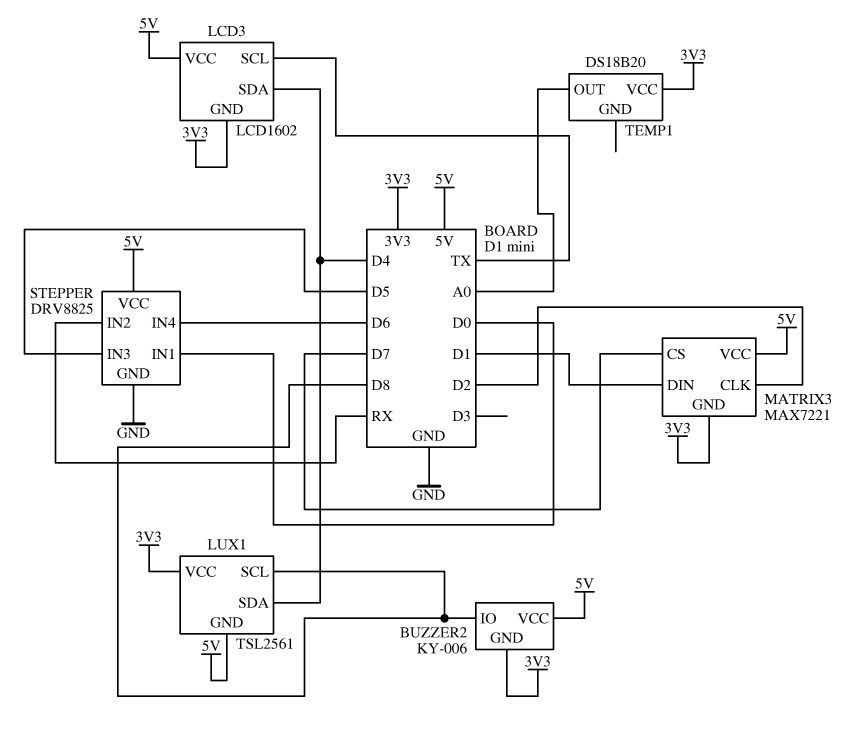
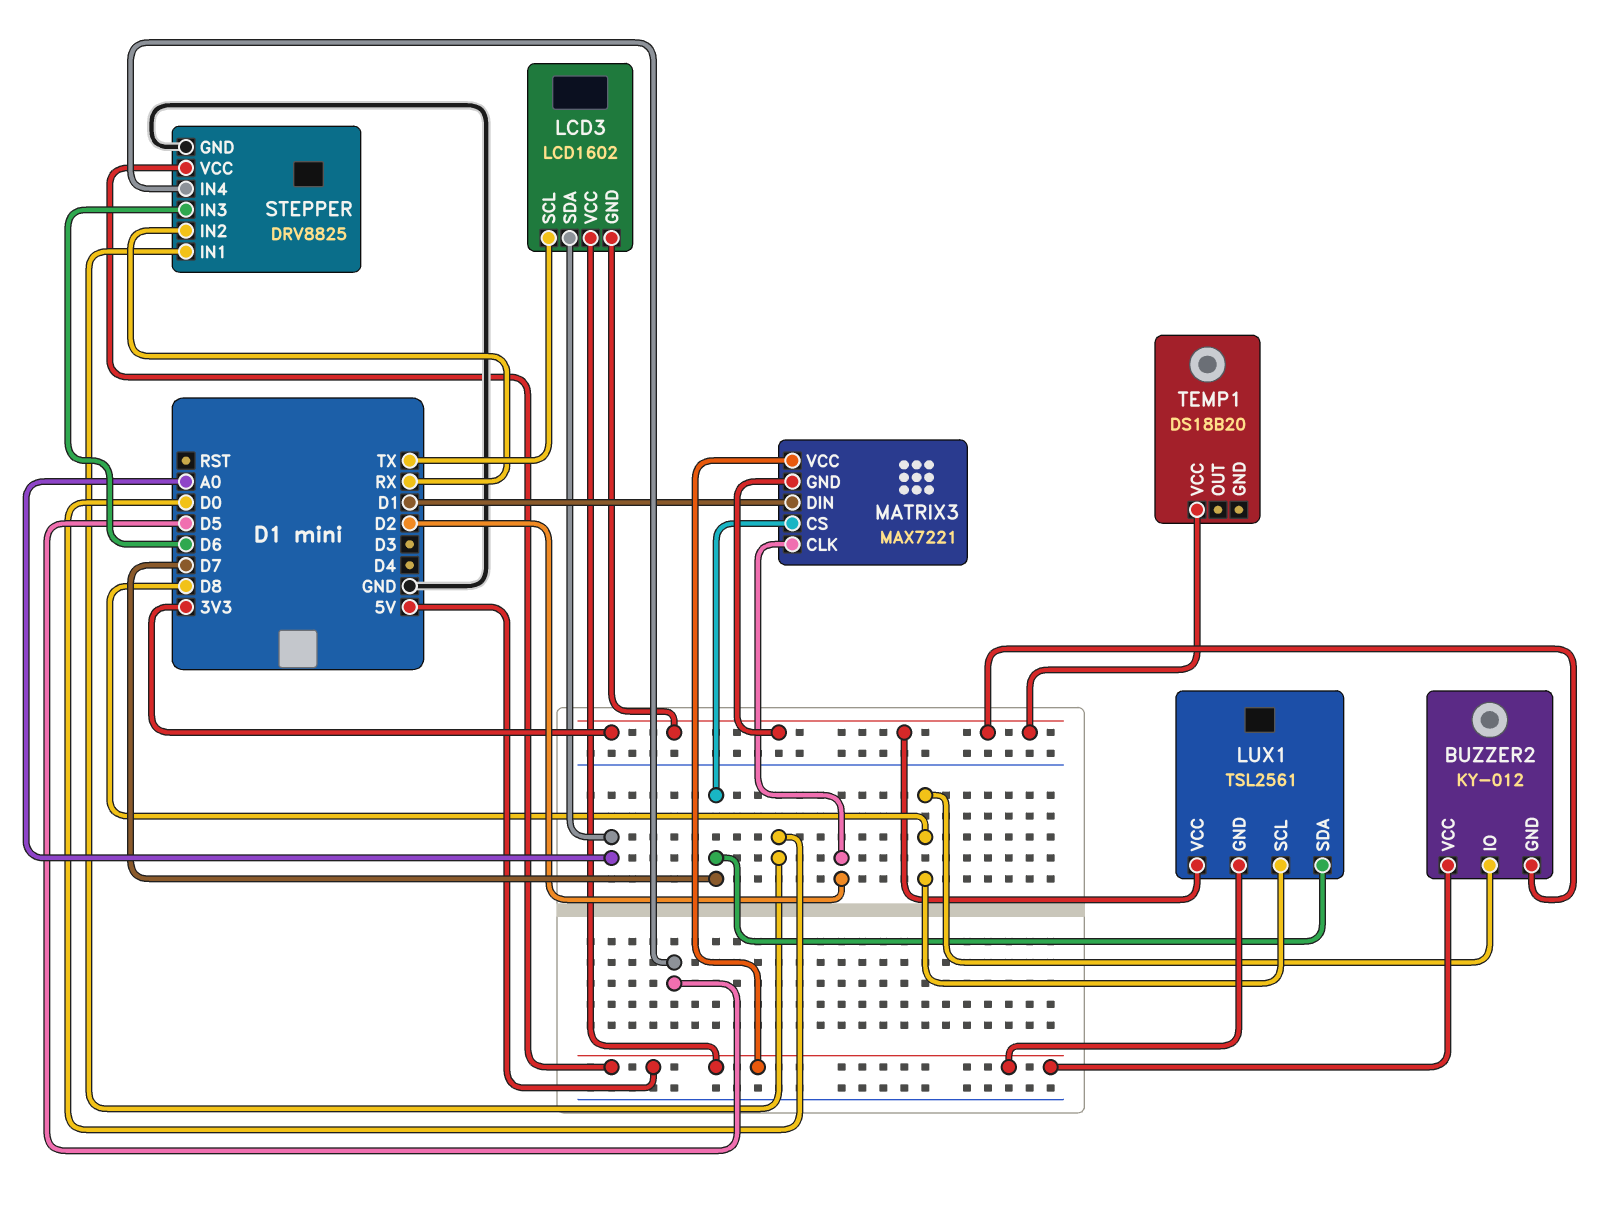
BUZZER2: KY-006 -> KY-012
LCD3 pin SDA: D4 -> A0
LUX1 pin SDA: D4 -> D7
STEPPER pin IN3: D5 -> D6
STEPPER pin IN4: D6 -> D5
TEMP1 pin OUT: A0 -> none

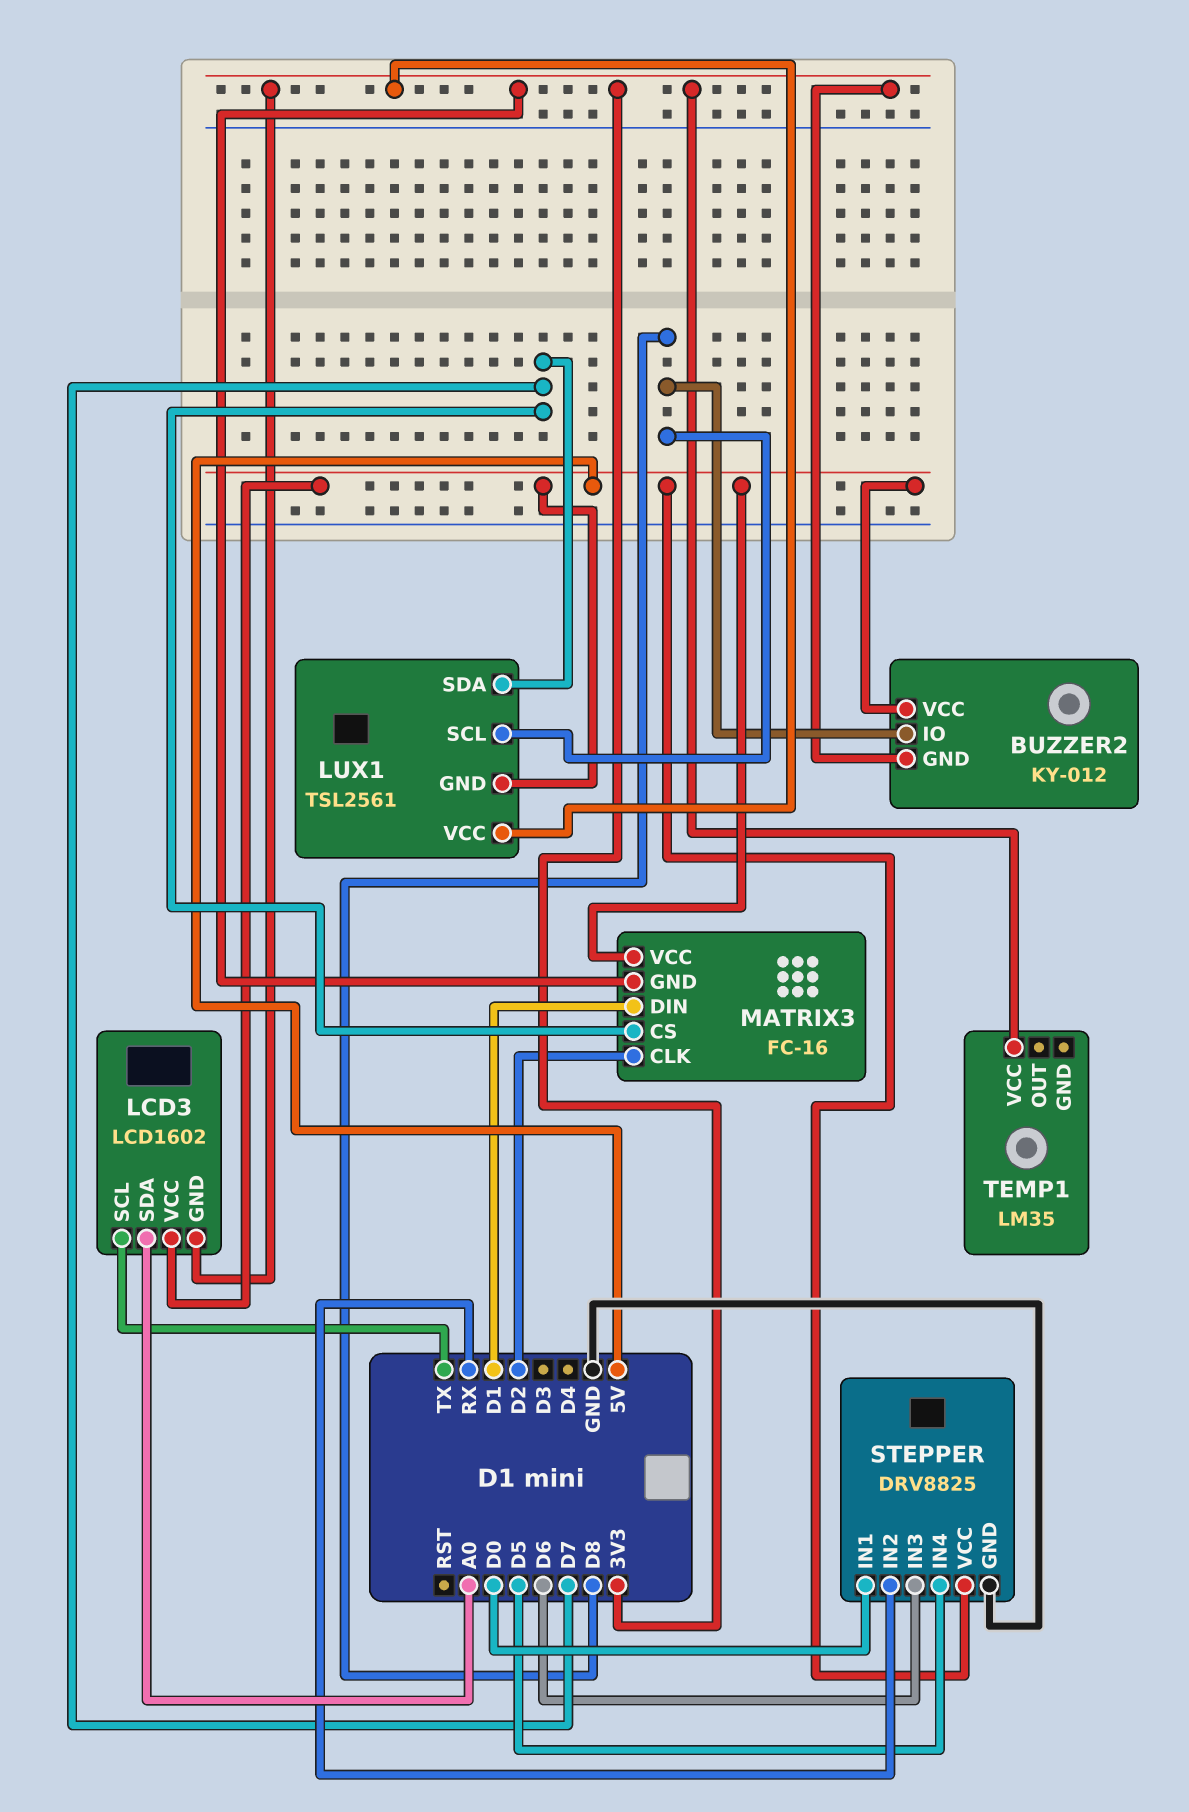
MATRIX3: MAX7221 -> FC-16
TEMP1: DS18B20 -> LM35

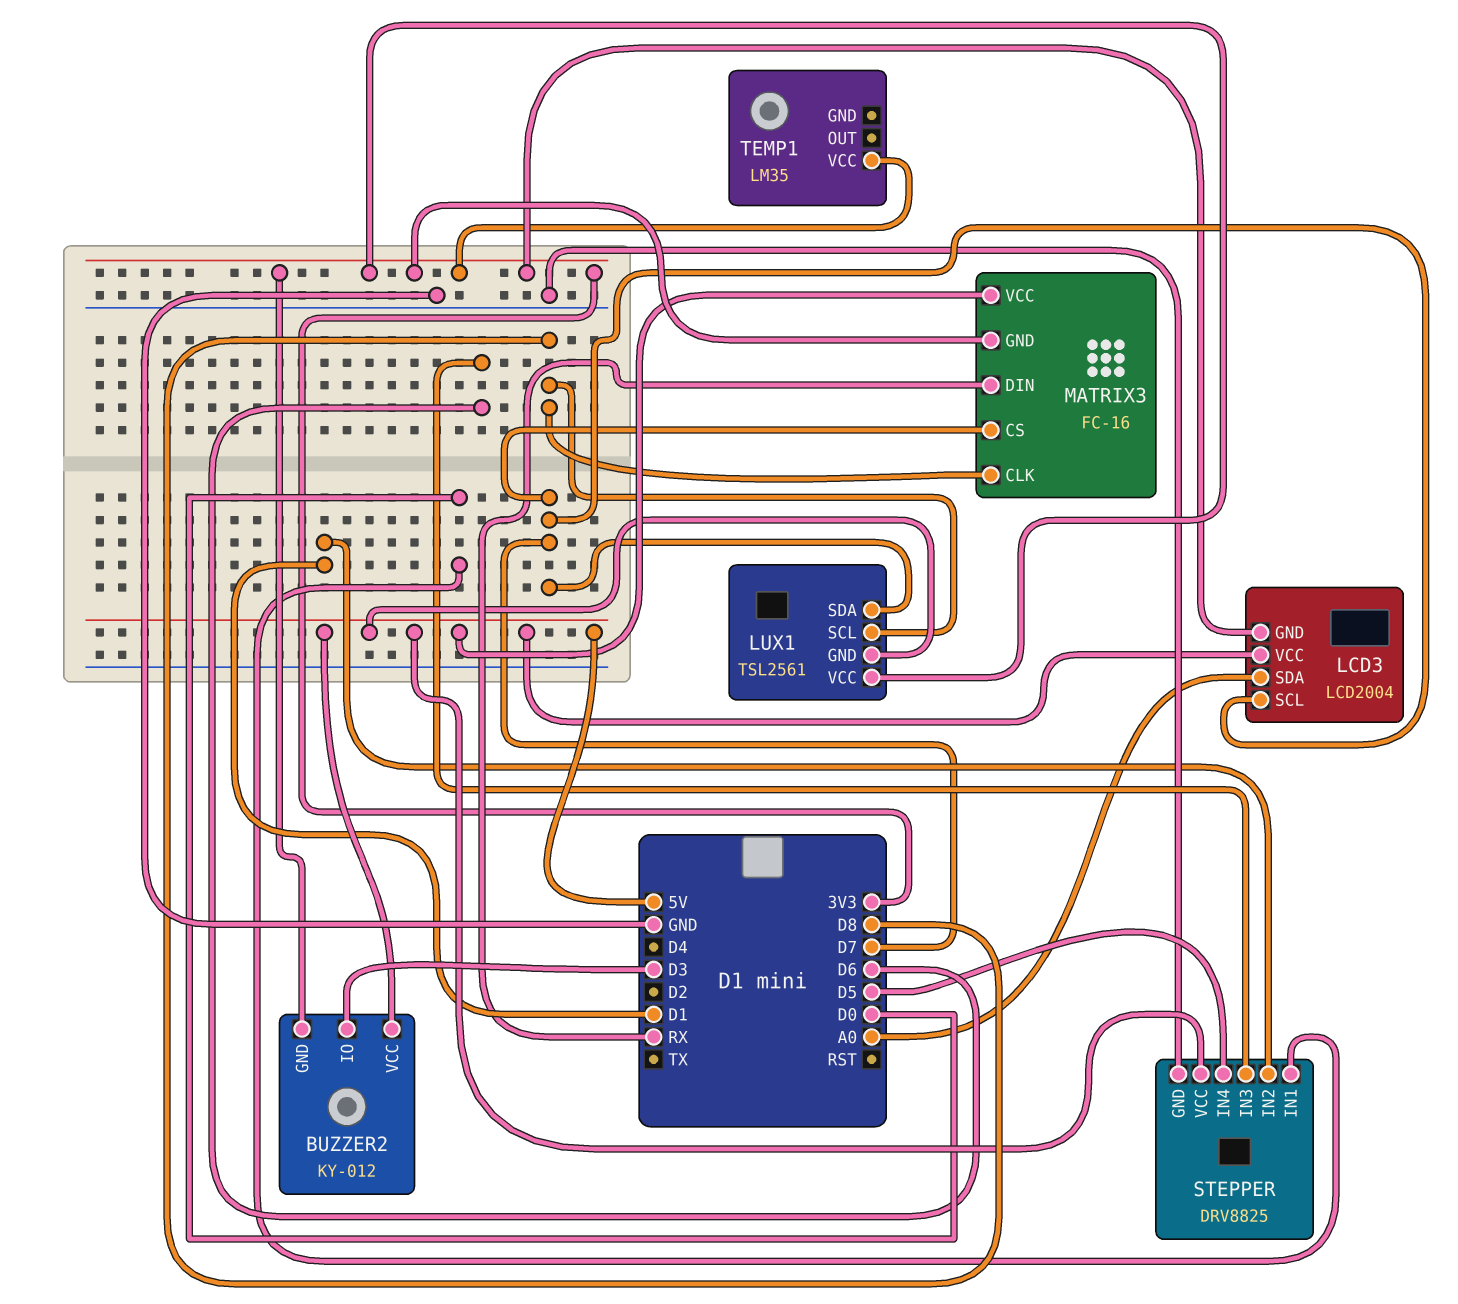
BUZZER2 pin IO: D8 -> D3
LCD3: LCD1602 -> LCD2004
LCD3 pin SCL: TX -> D7
MATRIX3 pin CLK: D2 -> D8
MATRIX3 pin DIN: D1 -> RX
STEPPER pin IN2: RX -> D1

